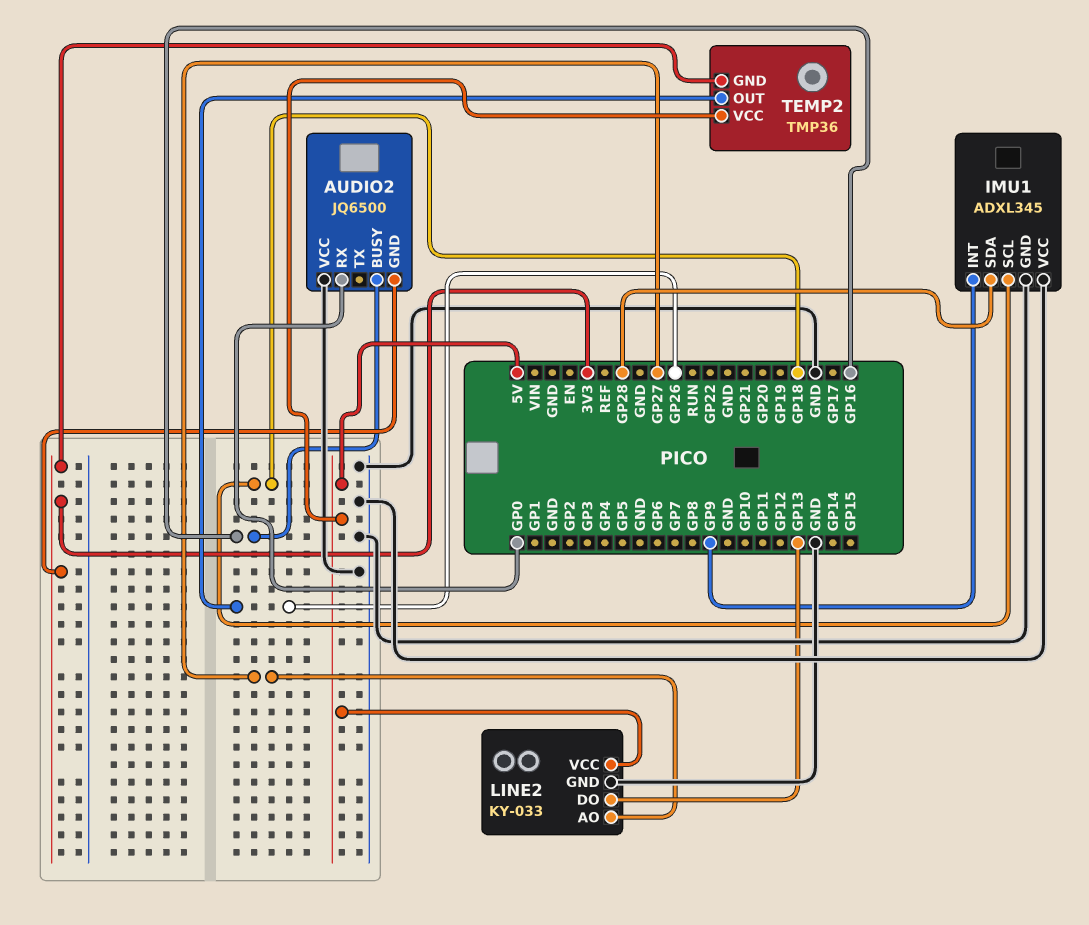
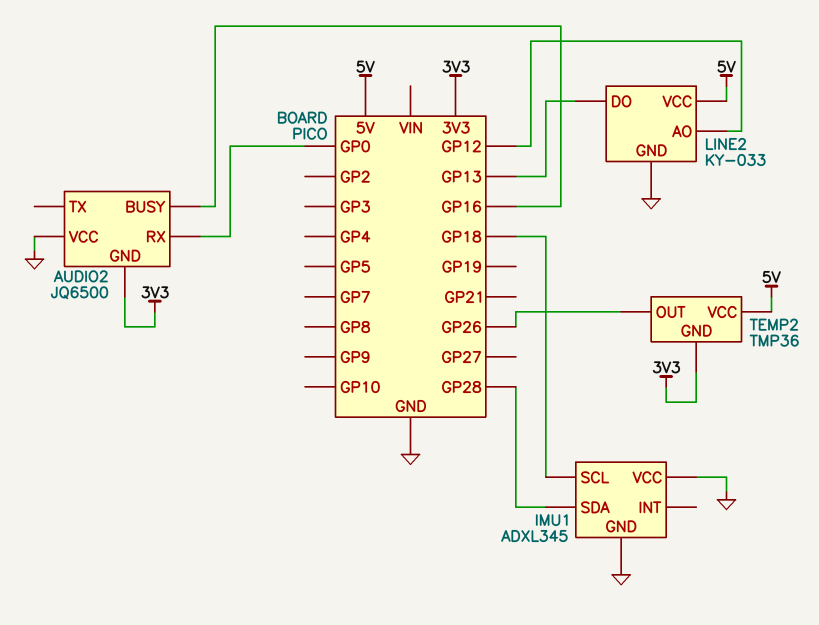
IMU1 pin INT: GP9 -> none
LINE2 pin AO: GP27 -> GP12

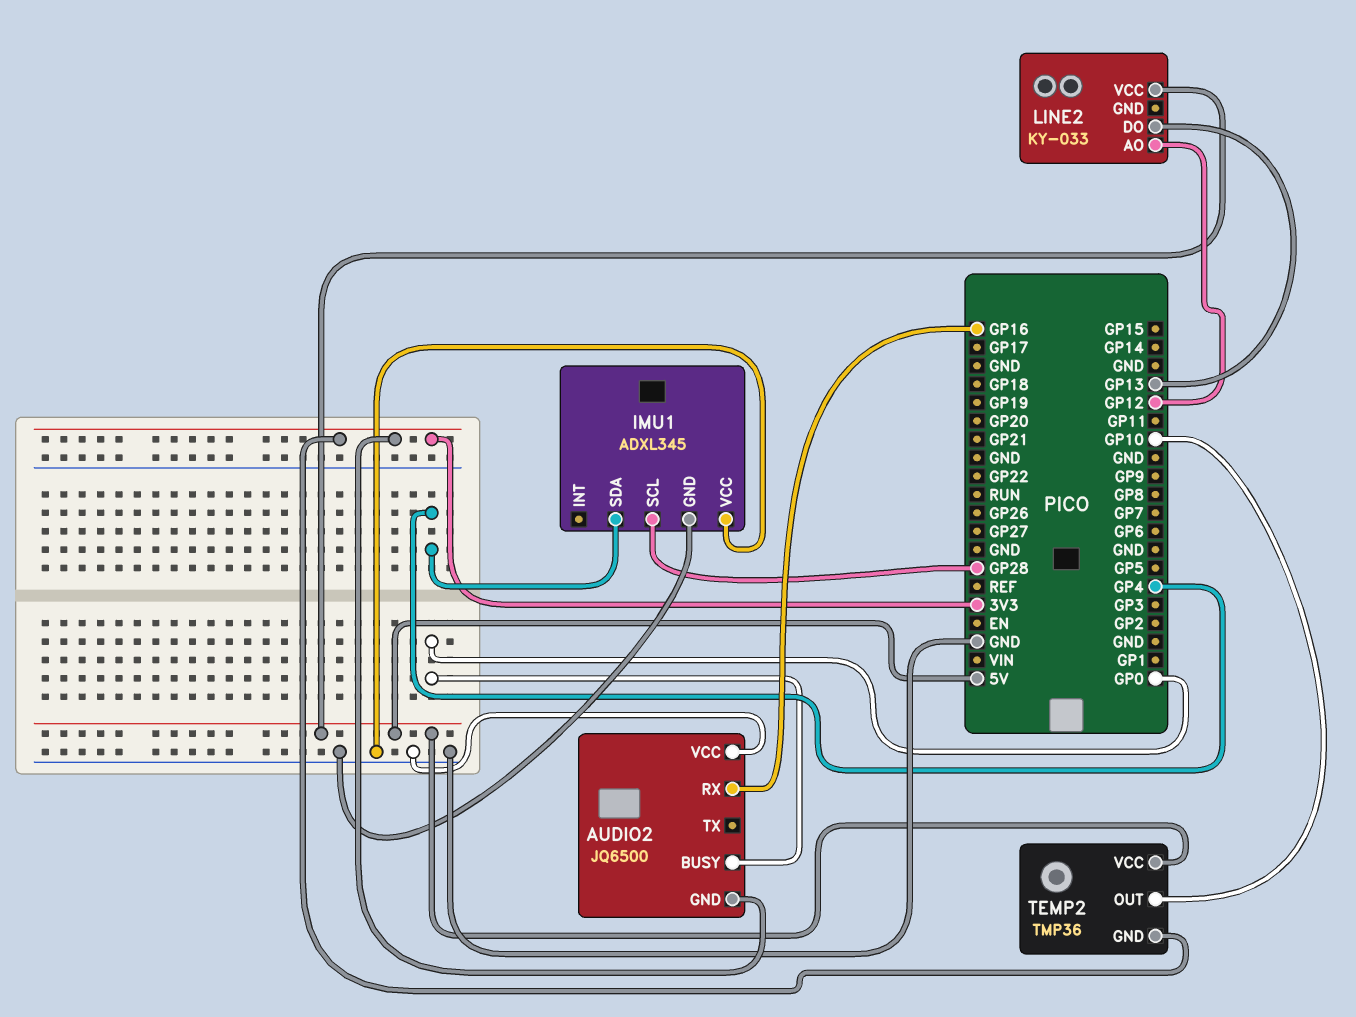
AUDIO2 pin BUSY: GP16 -> GP0
AUDIO2 pin RX: GP0 -> GP16
IMU1 pin SCL: GP18 -> GP28
IMU1 pin SDA: GP28 -> GP4
LINE2 pin GND: GND -> none
TEMP2 pin OUT: GP26 -> GP10

